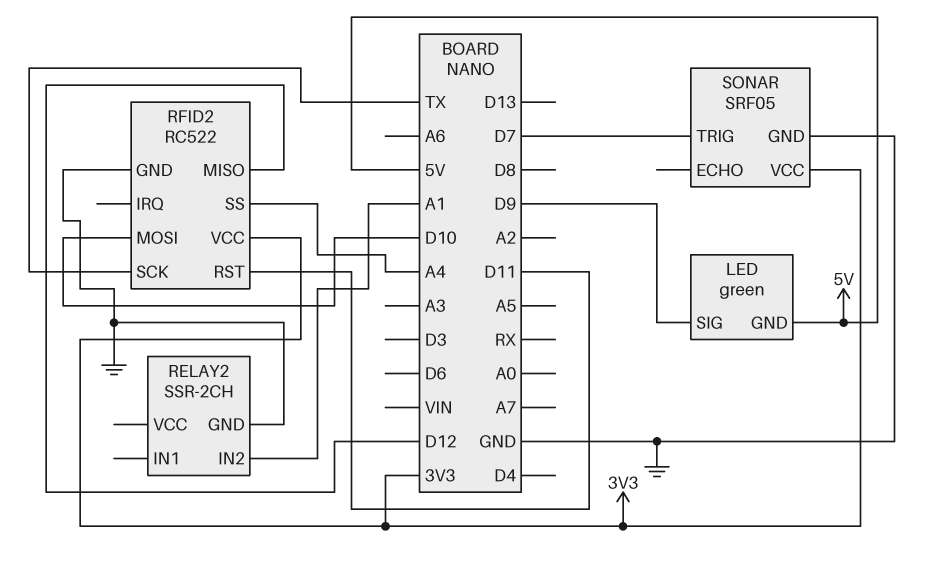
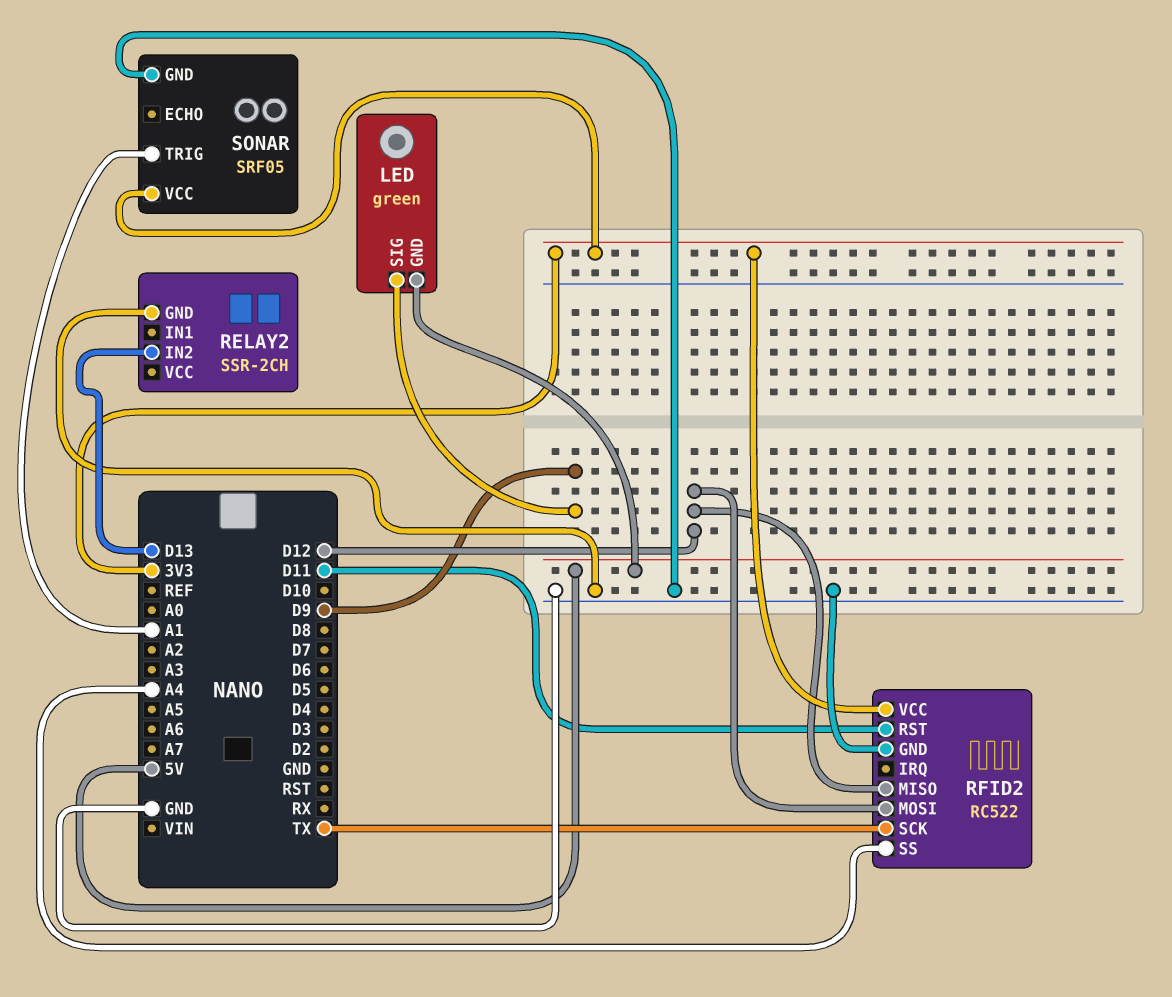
RELAY2 pin IN2: A1 -> D13
RFID2 pin MOSI: D10 -> D12
SONAR pin TRIG: D7 -> A1

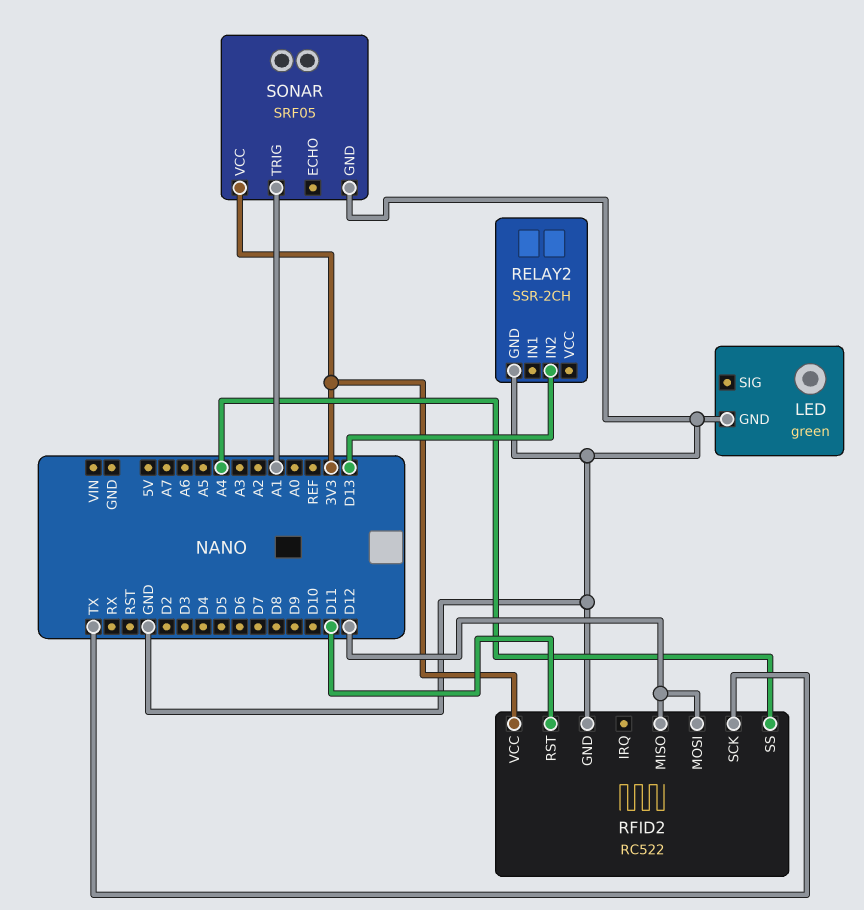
LED pin GND: 5V -> GND
LED pin SIG: D9 -> none

